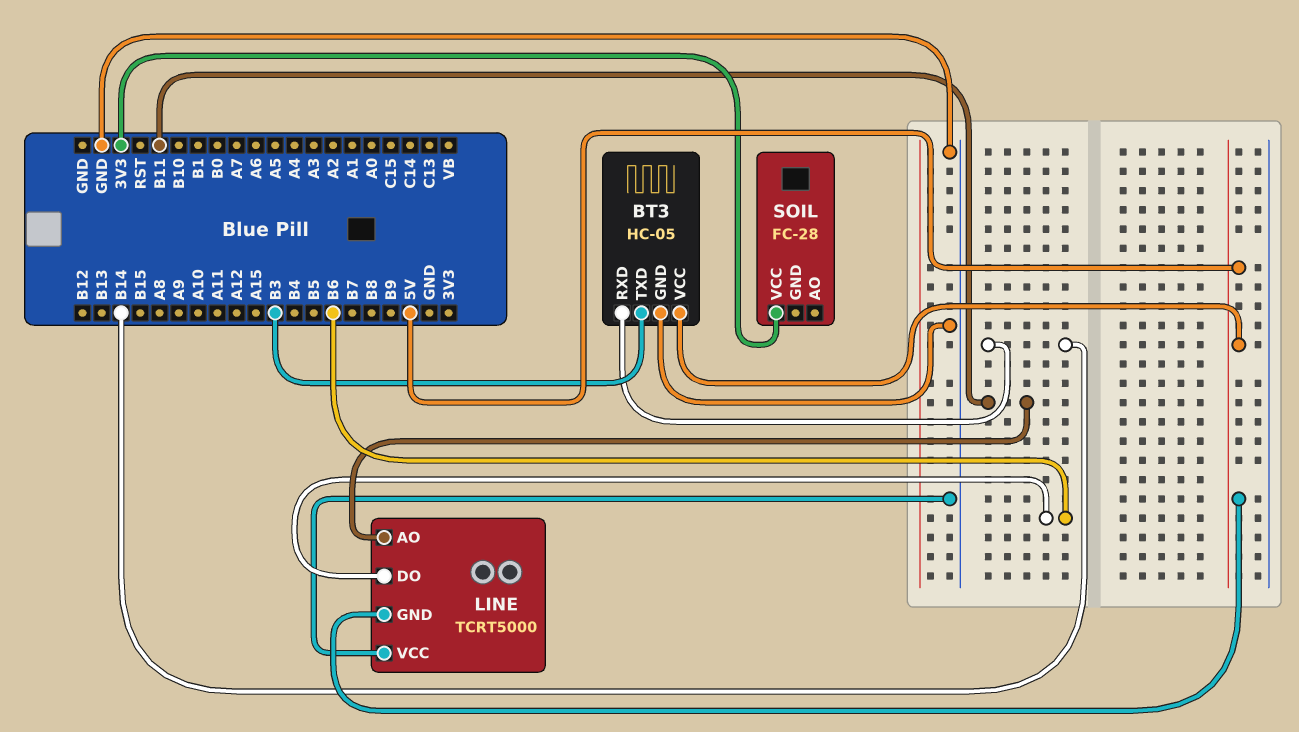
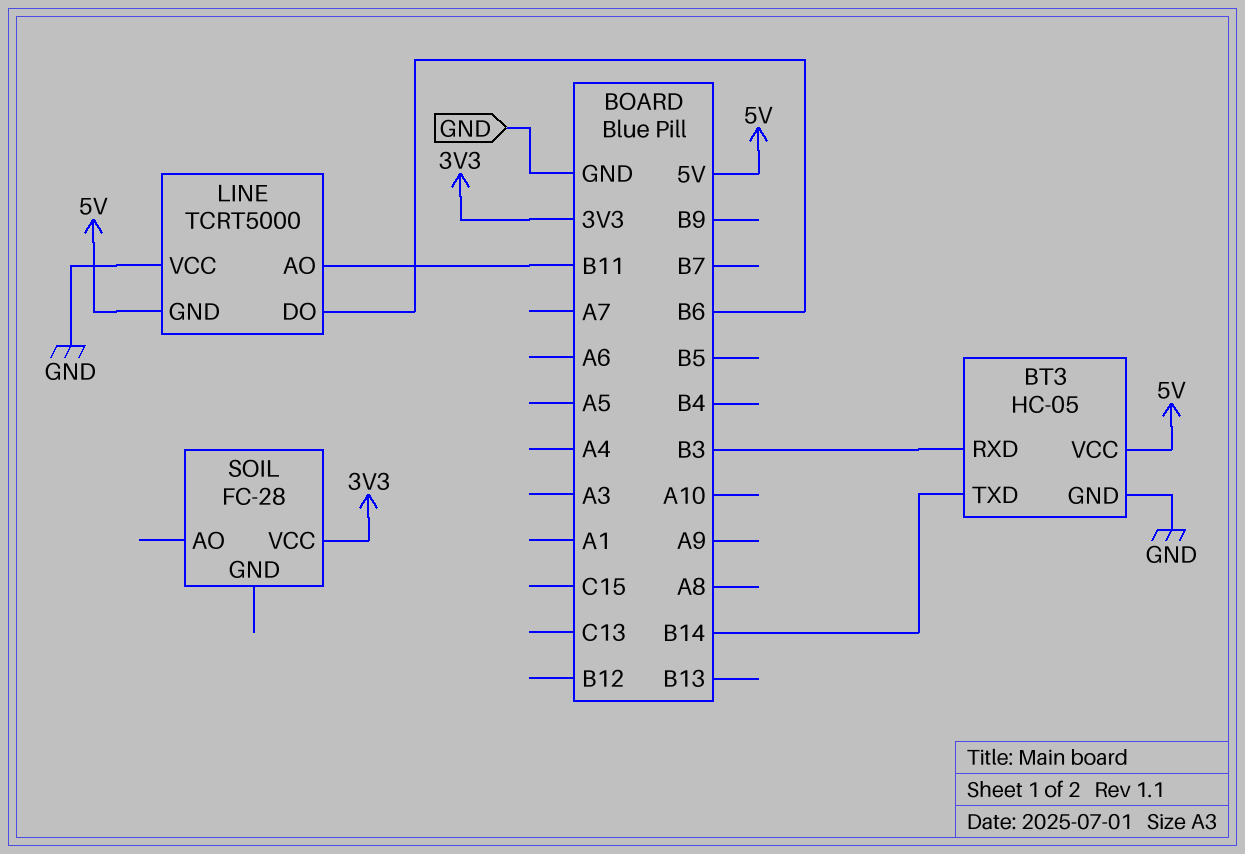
BT3 pin RXD: B14 -> B3
BT3 pin TXD: B3 -> B14

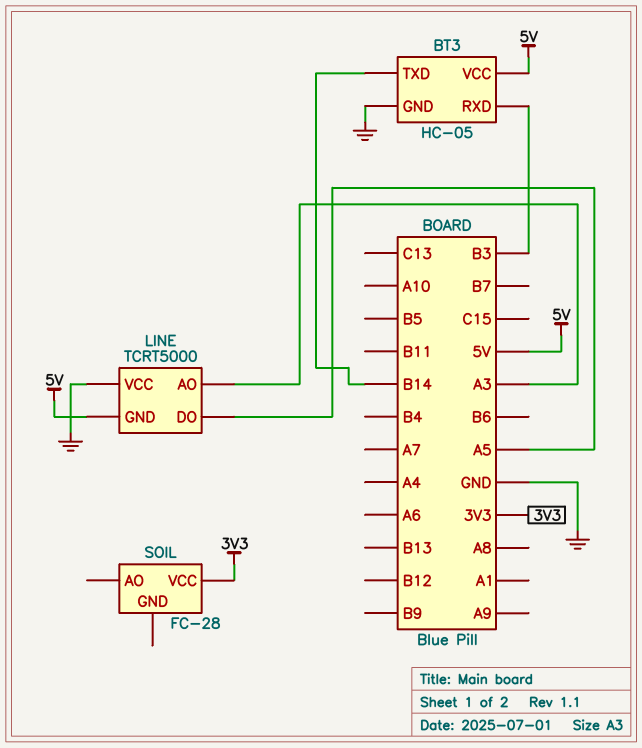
LINE pin AO: B11 -> A3
LINE pin DO: B6 -> A5

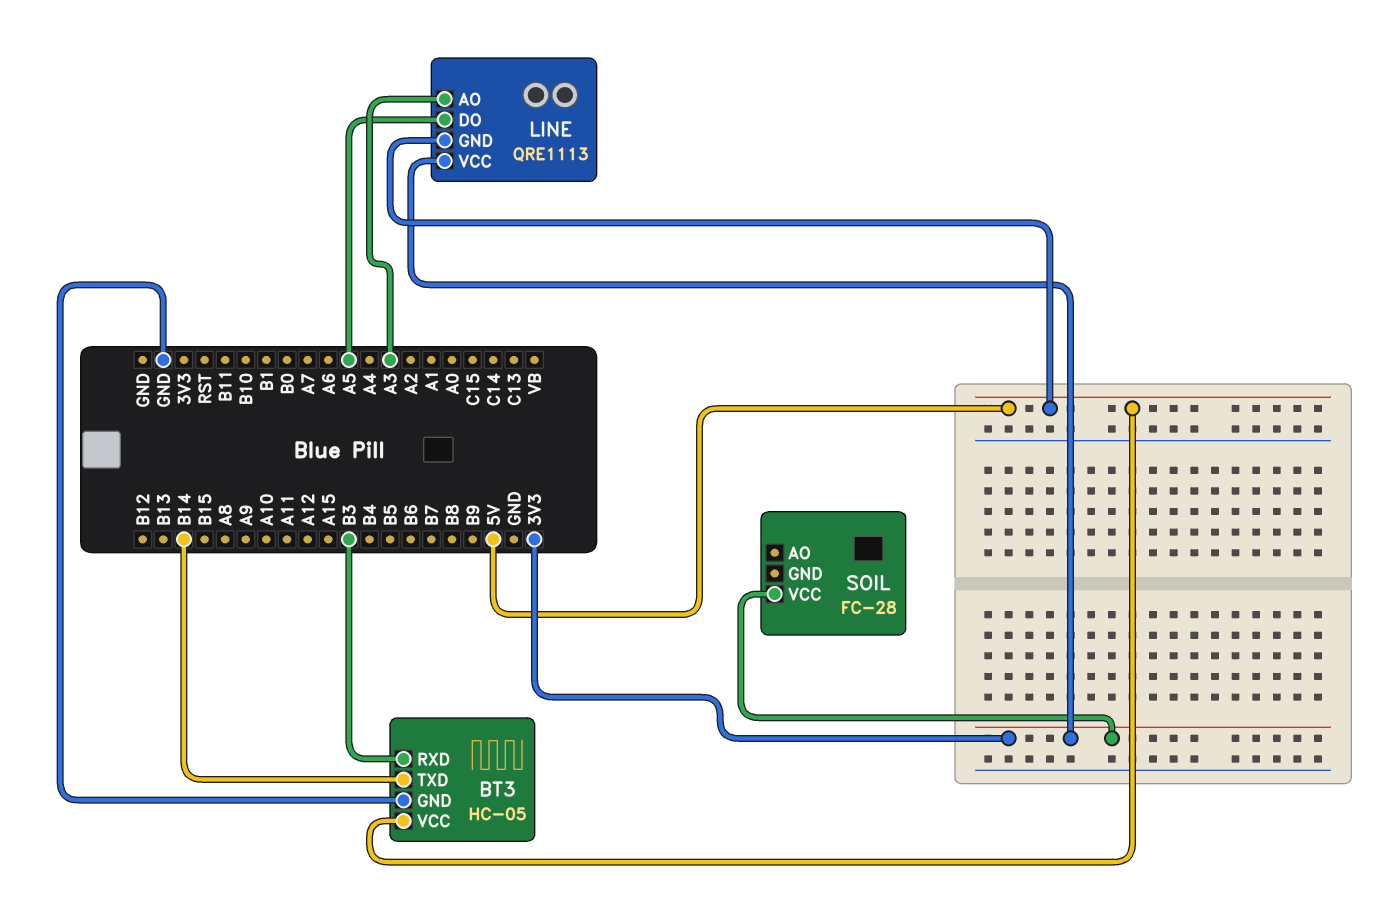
LINE: TCRT5000 -> QRE1113
LINE pin VCC: GND -> 3V3

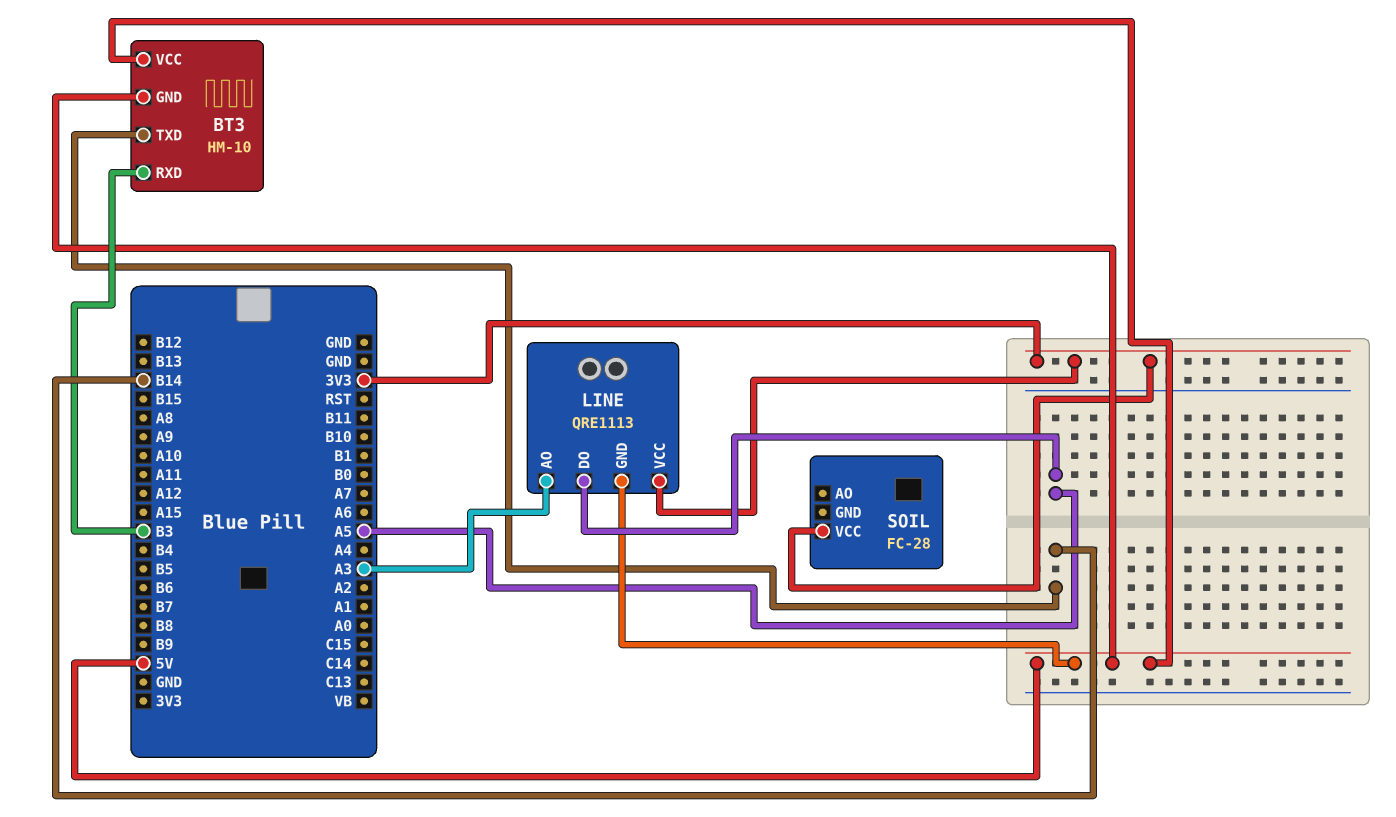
BT3: HC-05 -> HM-10
BT3 pin GND: GND -> 5V

